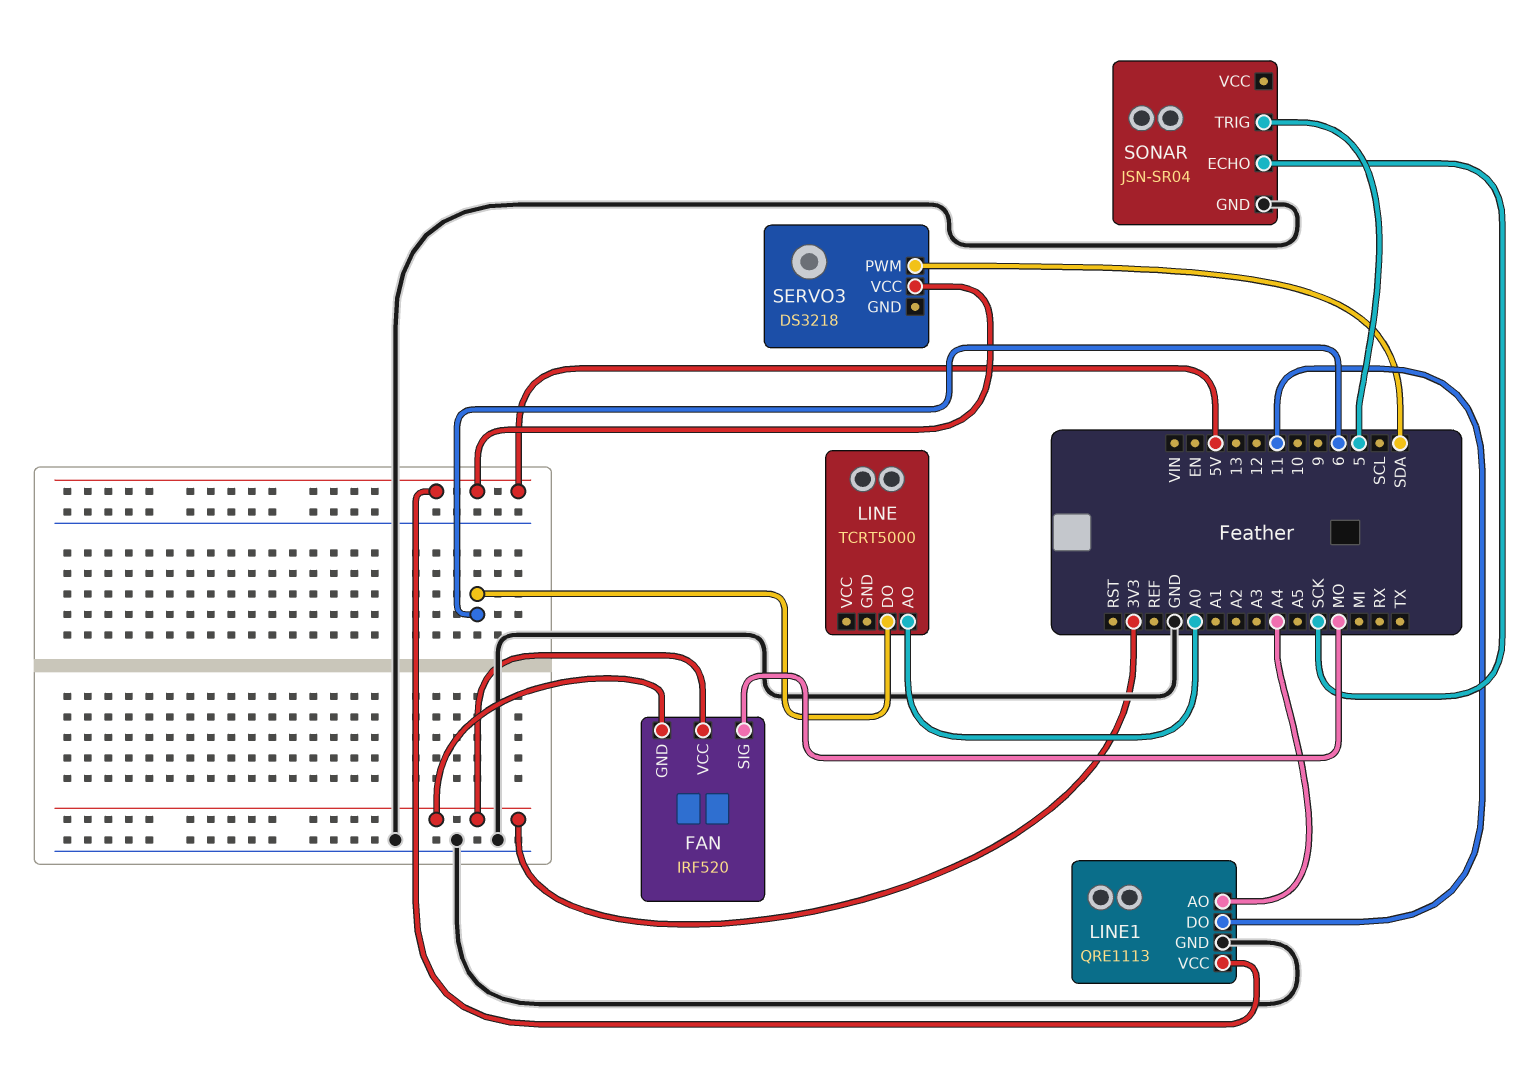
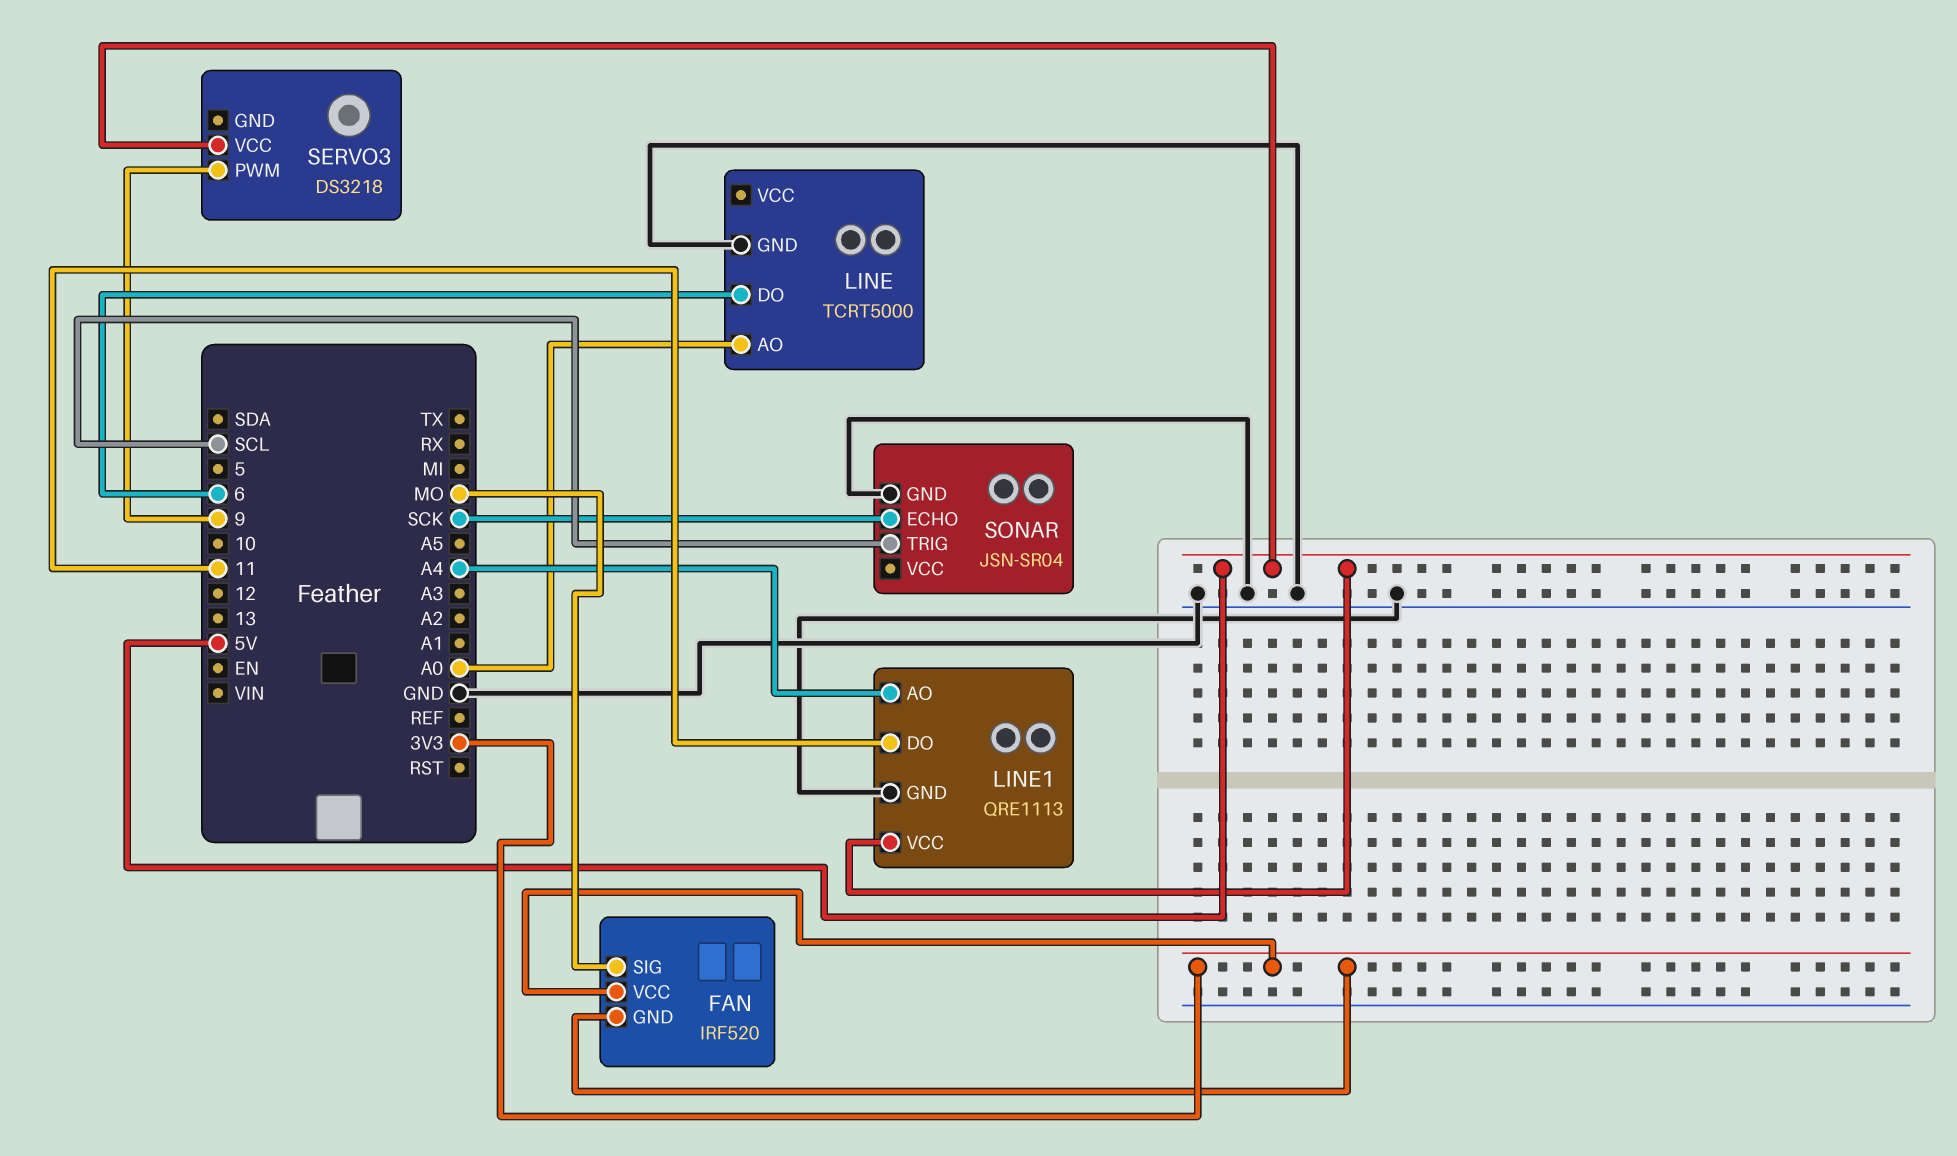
LINE pin GND: none -> GND
SERVO3 pin PWM: SDA -> 9
SONAR pin TRIG: 5 -> SCL

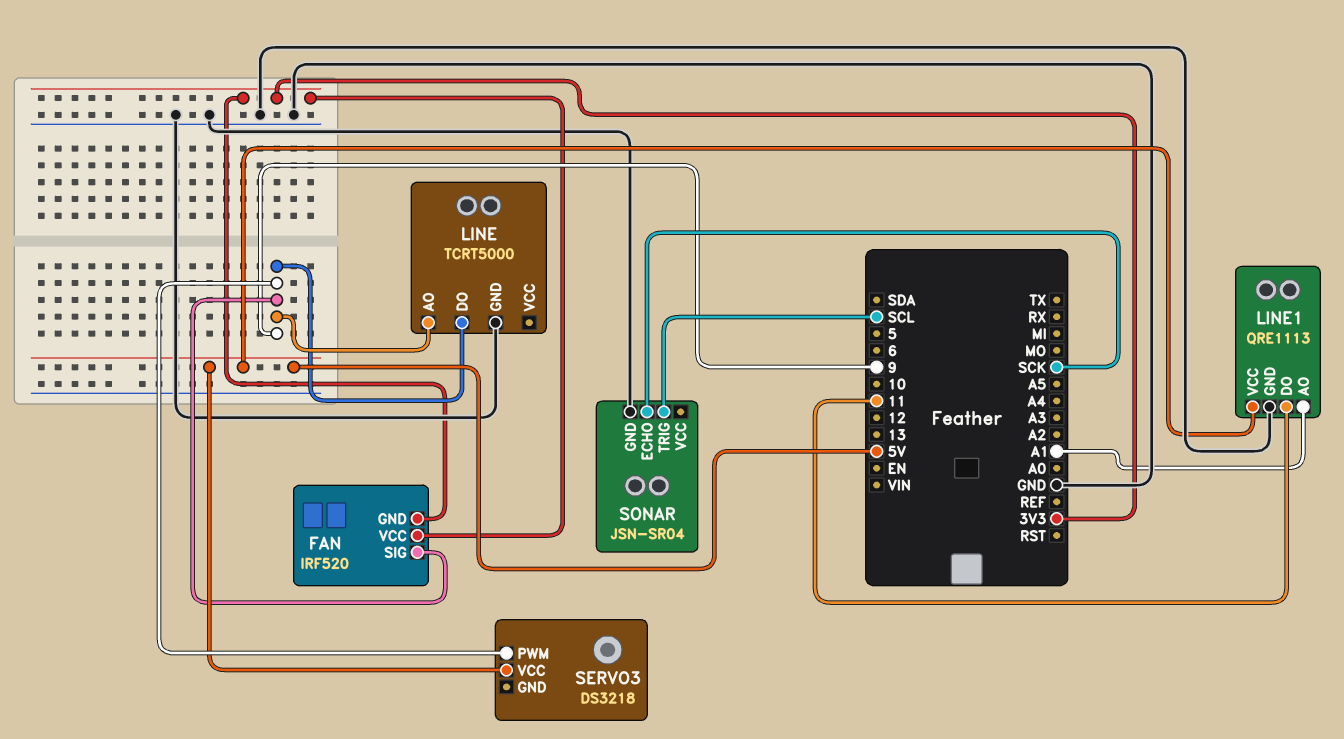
FAN pin SIG: MO -> 9
LINE pin AO: A0 -> 9
LINE pin DO: 6 -> 9
LINE1 pin AO: A4 -> A1

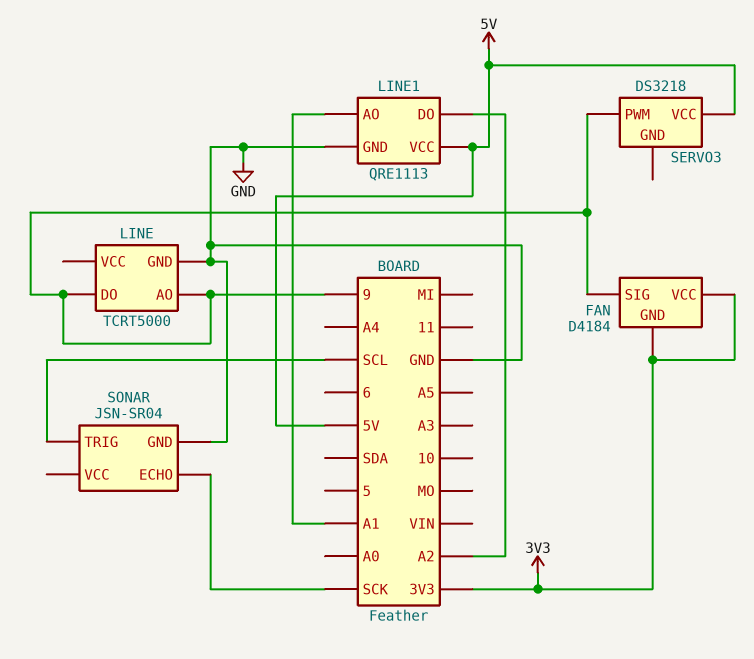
FAN: IRF520 -> D4184
LINE1 pin DO: 11 -> A2

